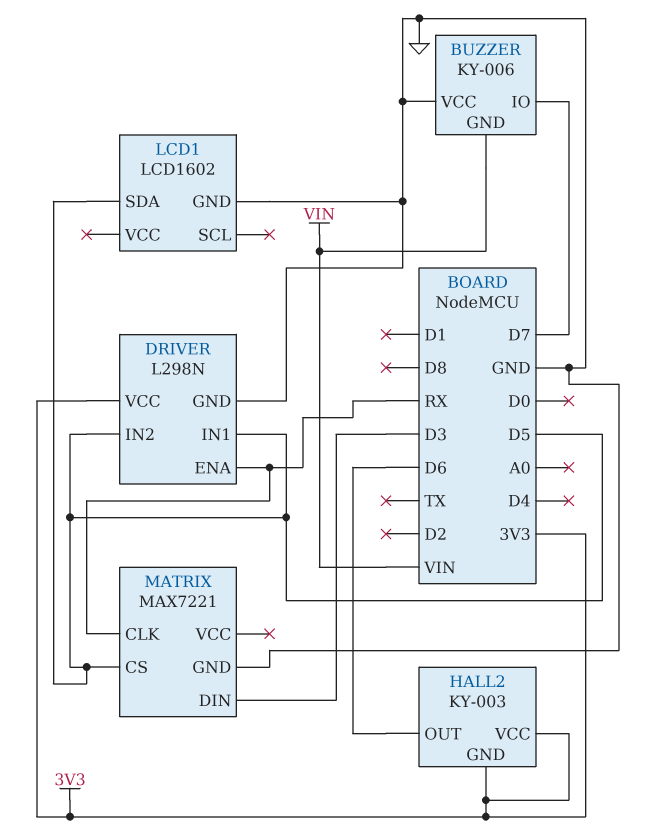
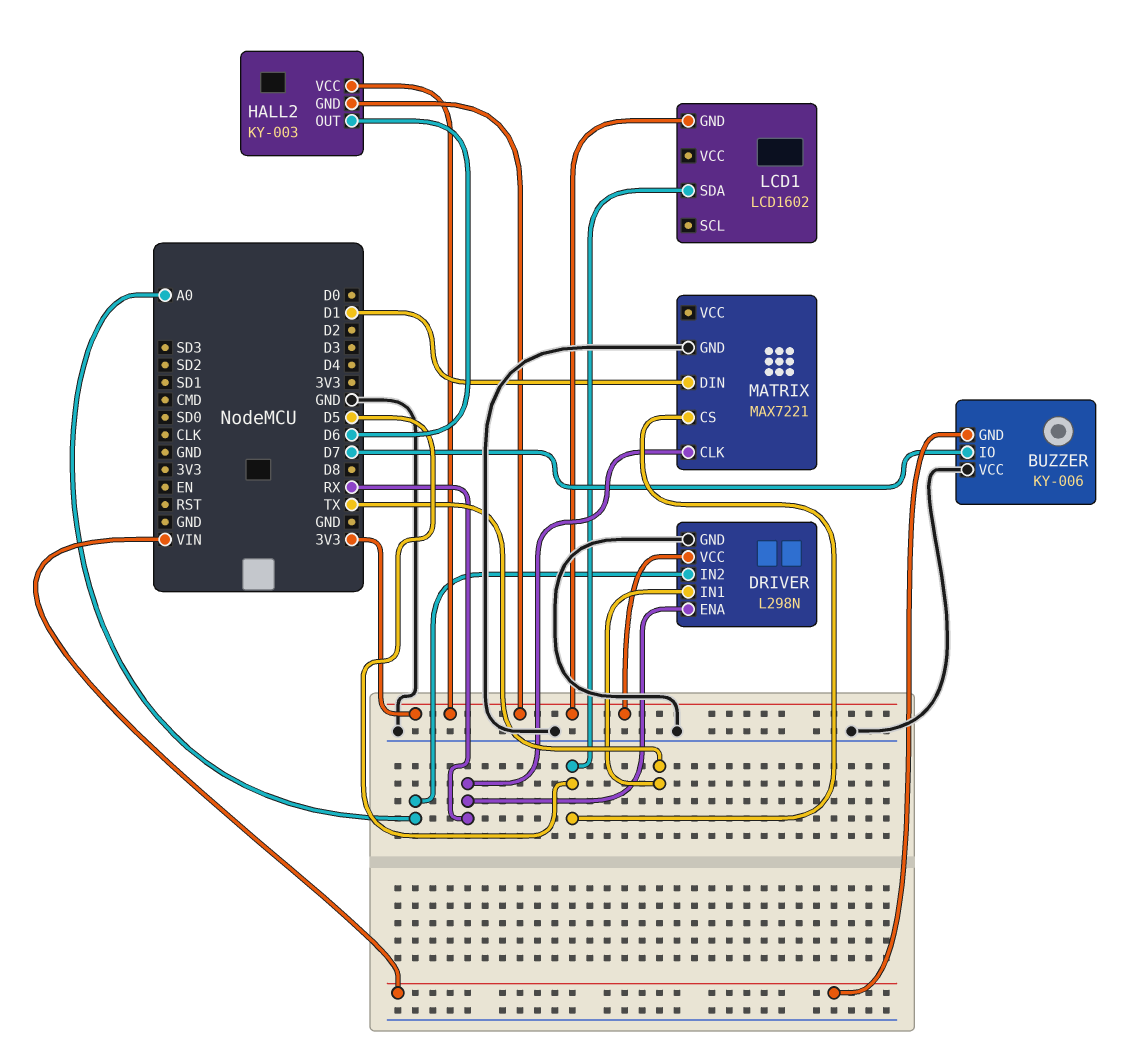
DRIVER pin IN1: D5 -> TX
DRIVER pin IN2: D5 -> A0
LCD1 pin GND: GND -> 3V3
MATRIX pin DIN: D3 -> D1

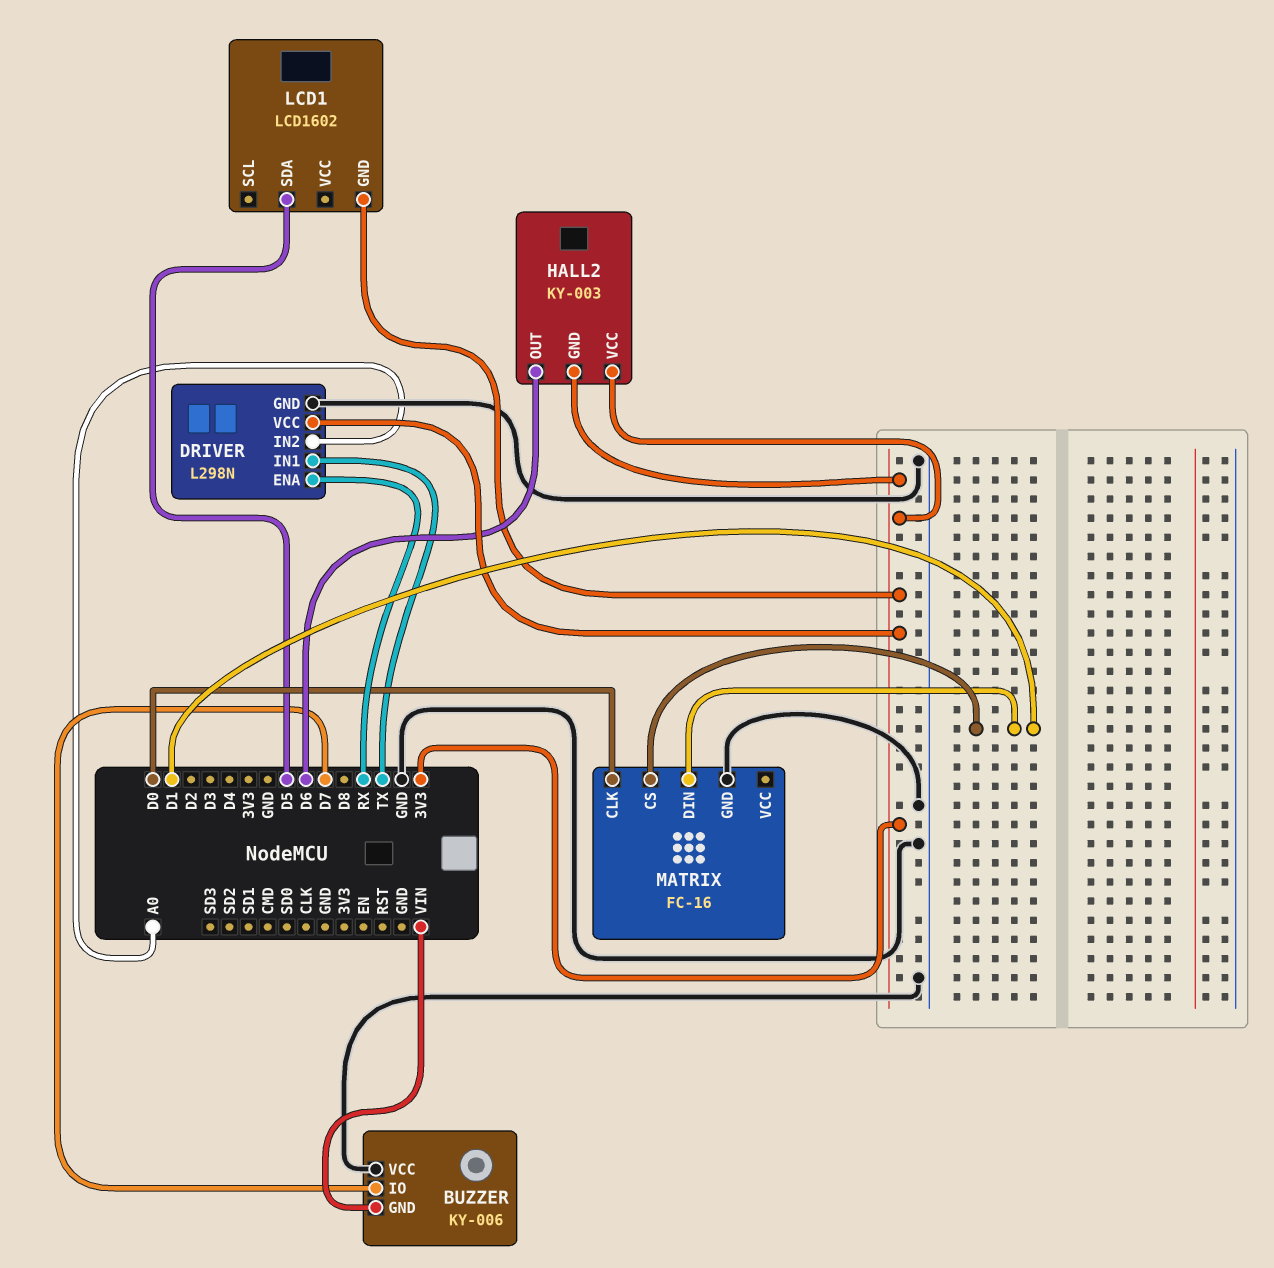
MATRIX: MAX7221 -> FC-16
MATRIX pin CLK: RX -> D0
MATRIX pin CS: D5 -> D1

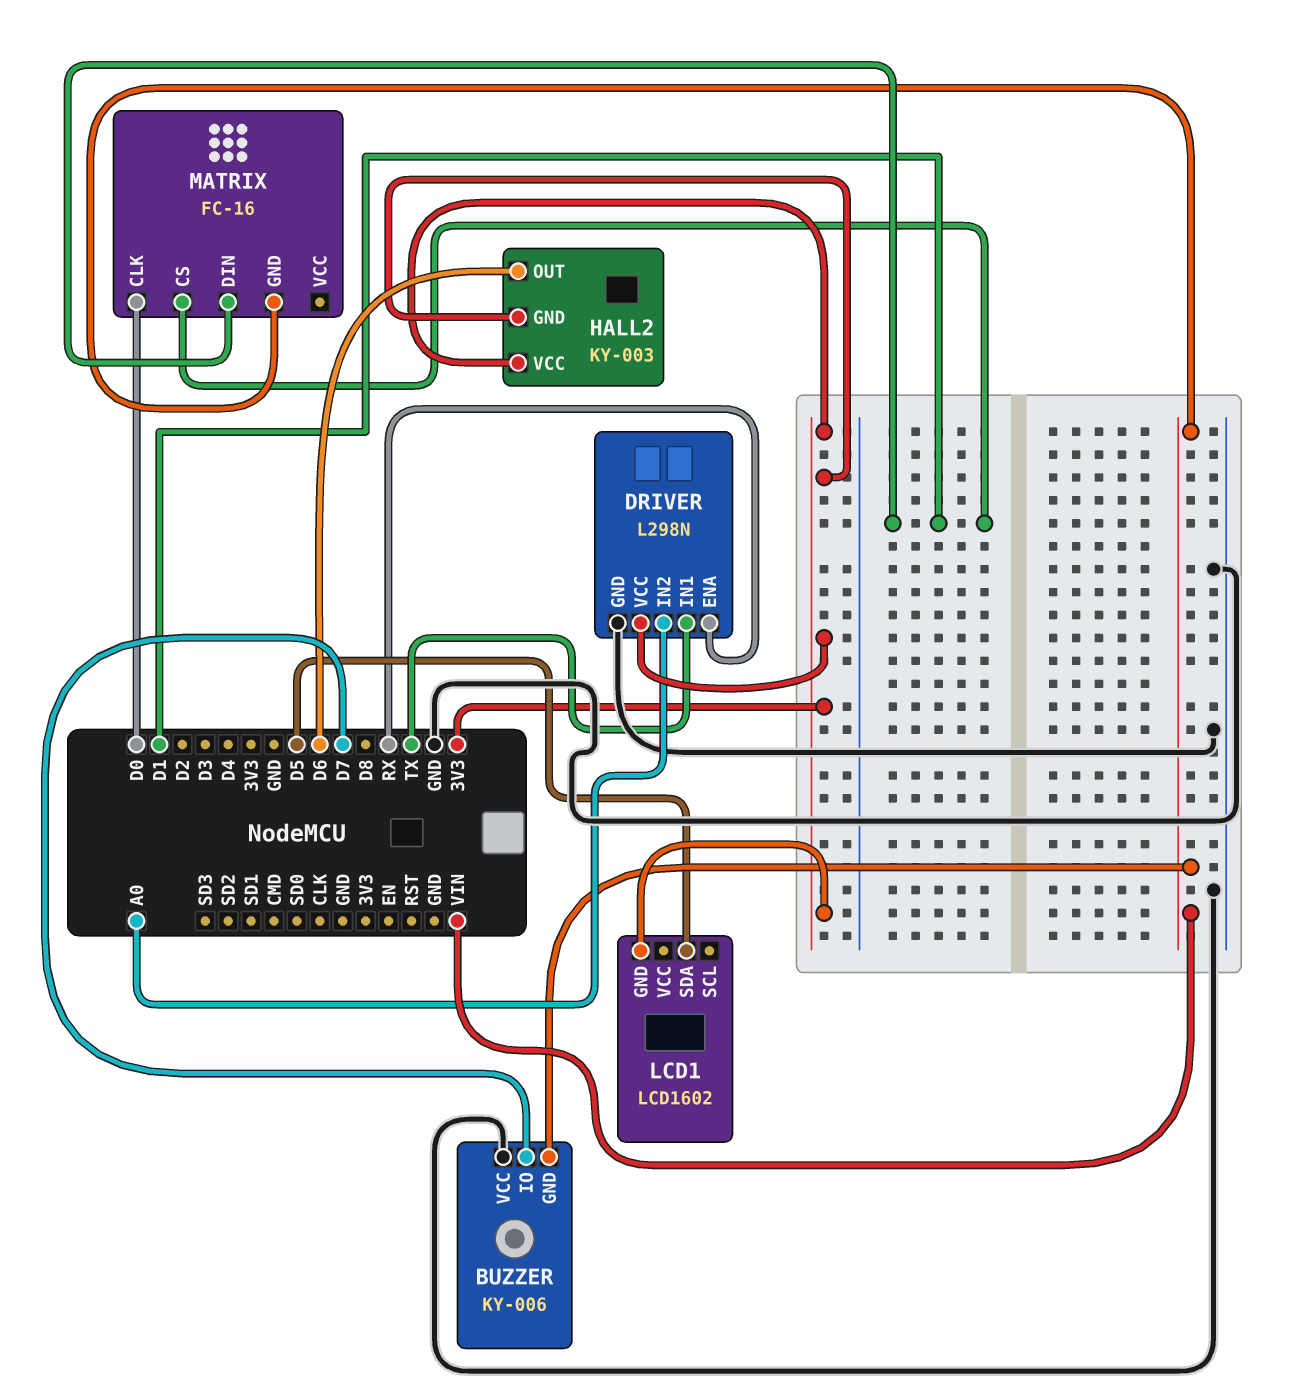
MATRIX pin GND: GND -> VIN

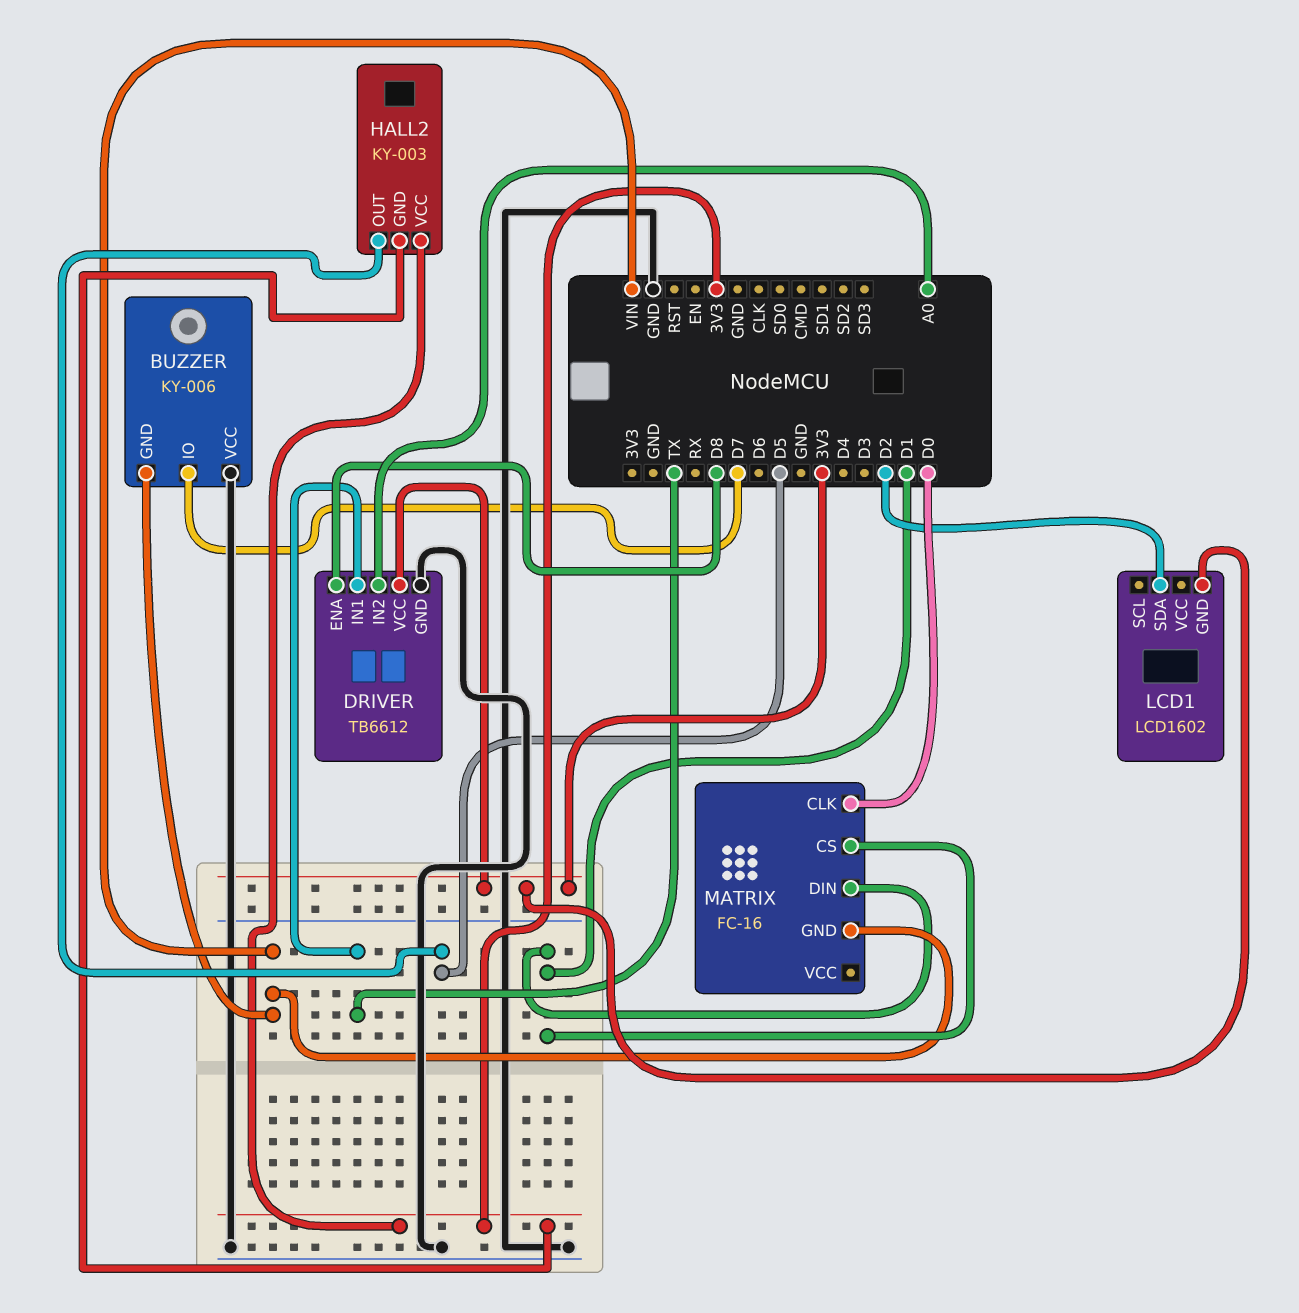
DRIVER: L298N -> TB6612
DRIVER pin ENA: RX -> D8
HALL2 pin OUT: D6 -> D5
LCD1 pin SDA: D5 -> D2

